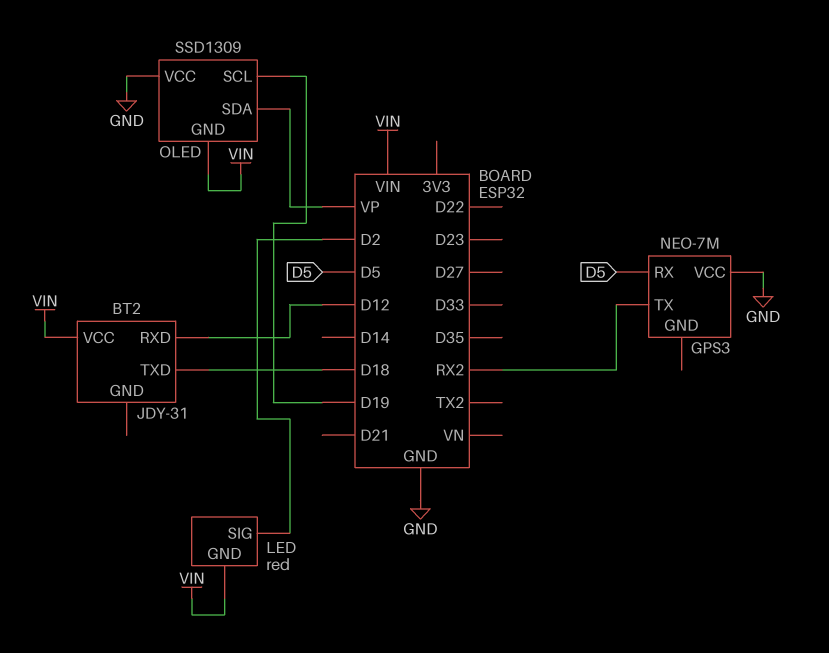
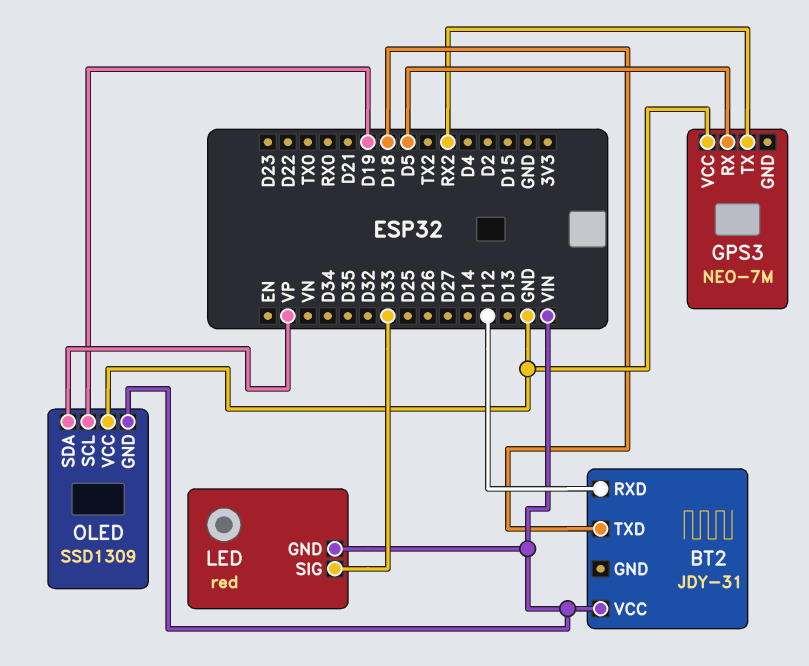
LED pin SIG: D2 -> D33

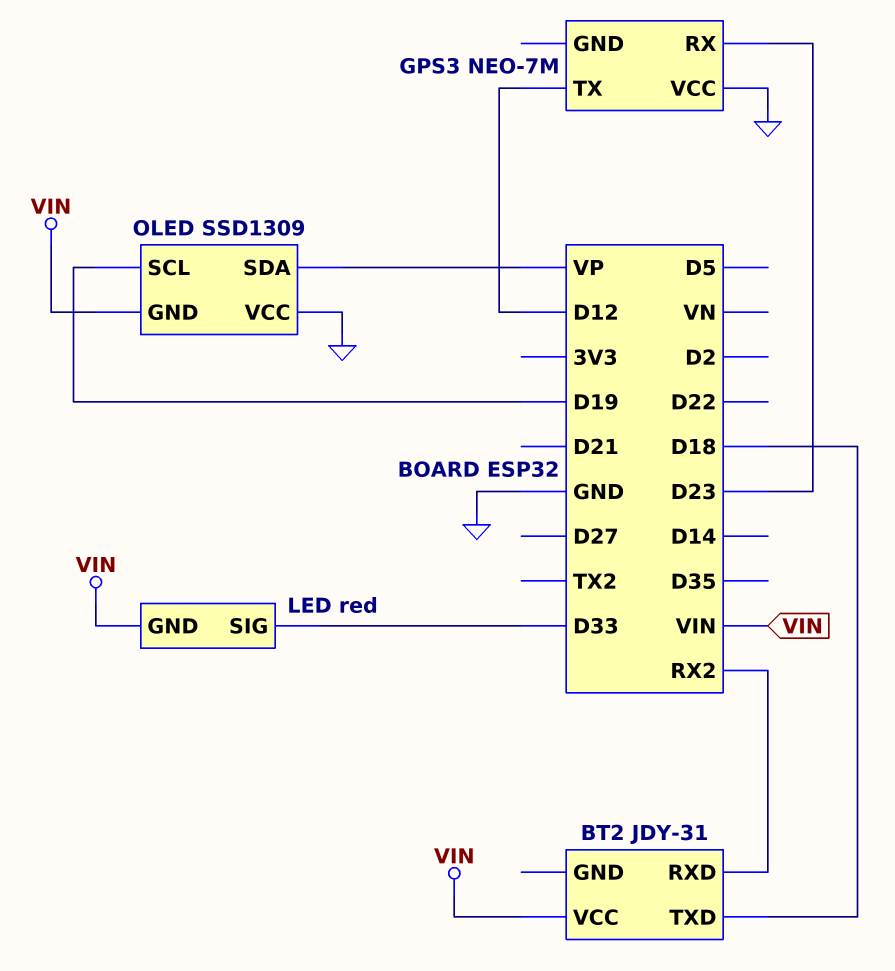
BT2 pin RXD: D12 -> RX2
GPS3 pin RX: D5 -> D23
GPS3 pin TX: RX2 -> D12

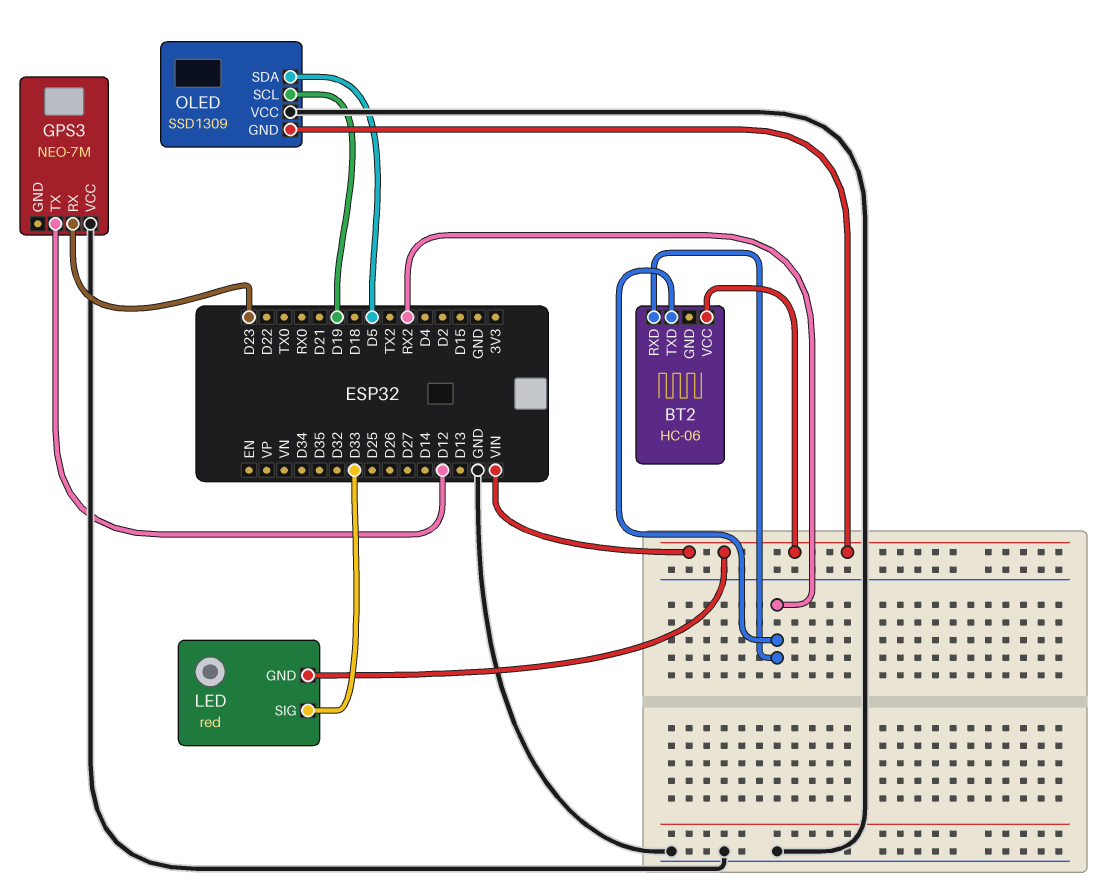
BT2: JDY-31 -> HC-06
BT2 pin TXD: D18 -> RX2
OLED pin SDA: VP -> D5

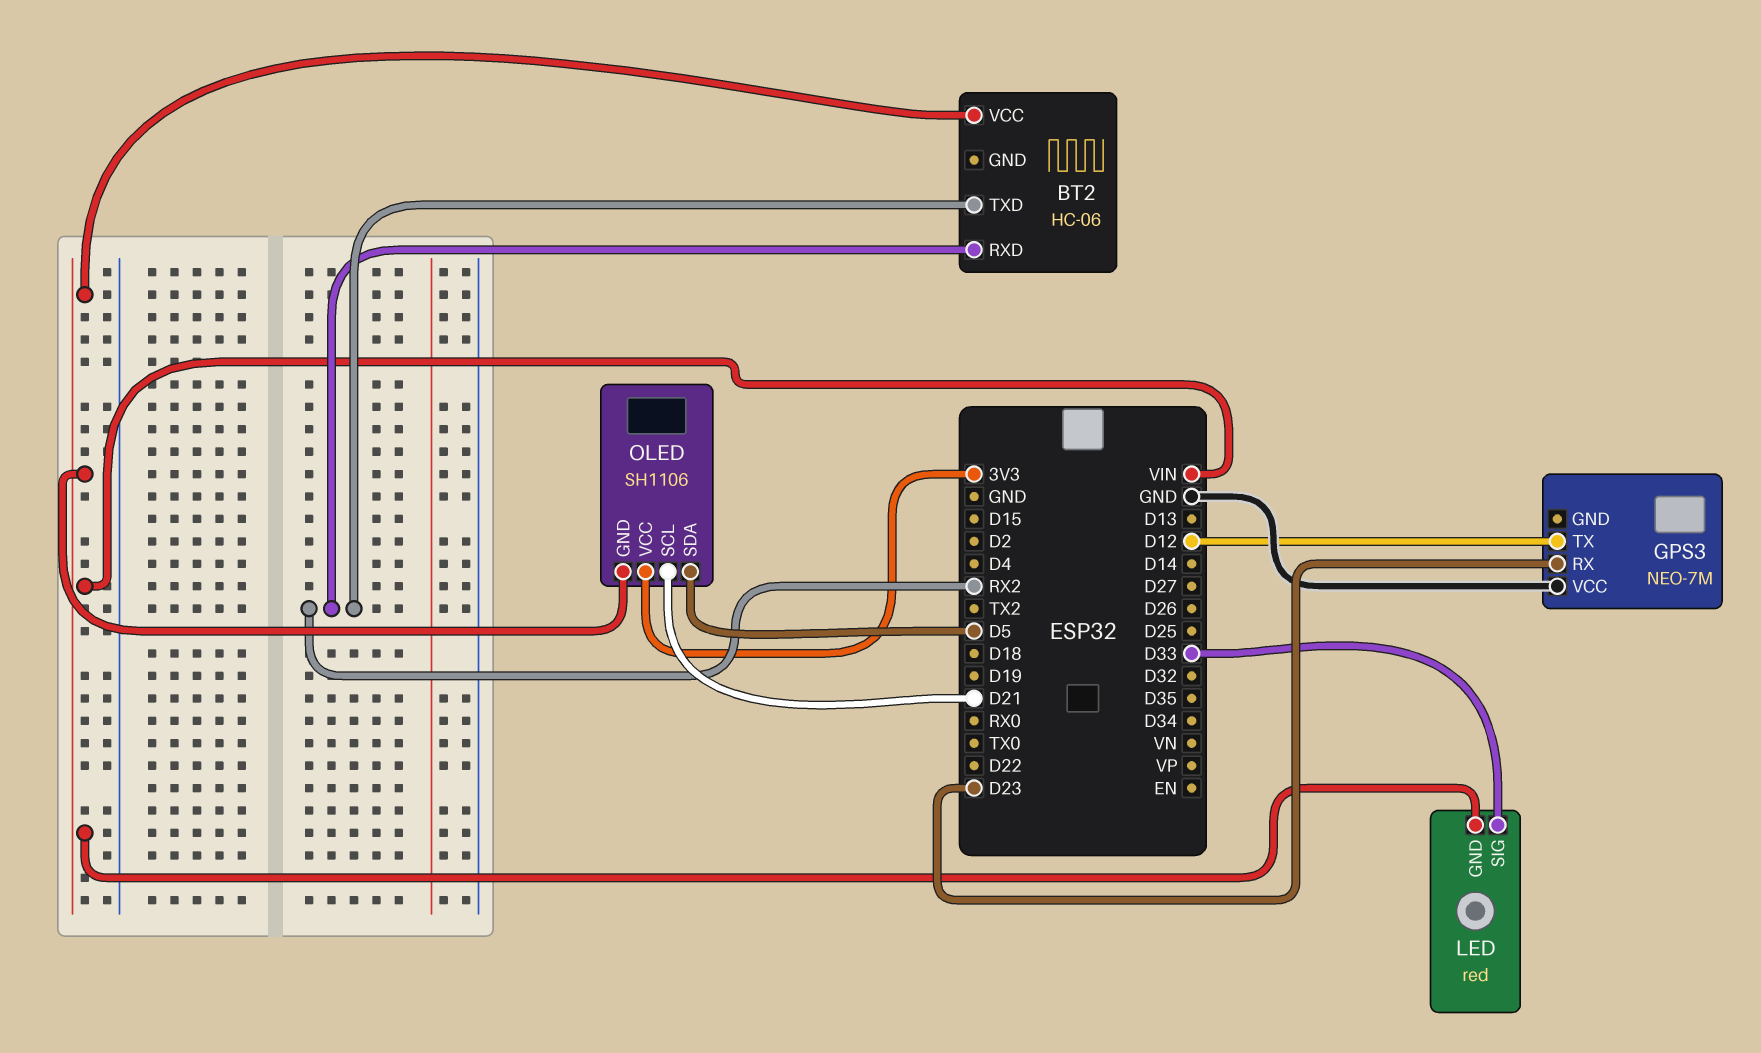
OLED: SSD1309 -> SH1106
OLED pin SCL: D19 -> D21
OLED pin VCC: GND -> 3V3

